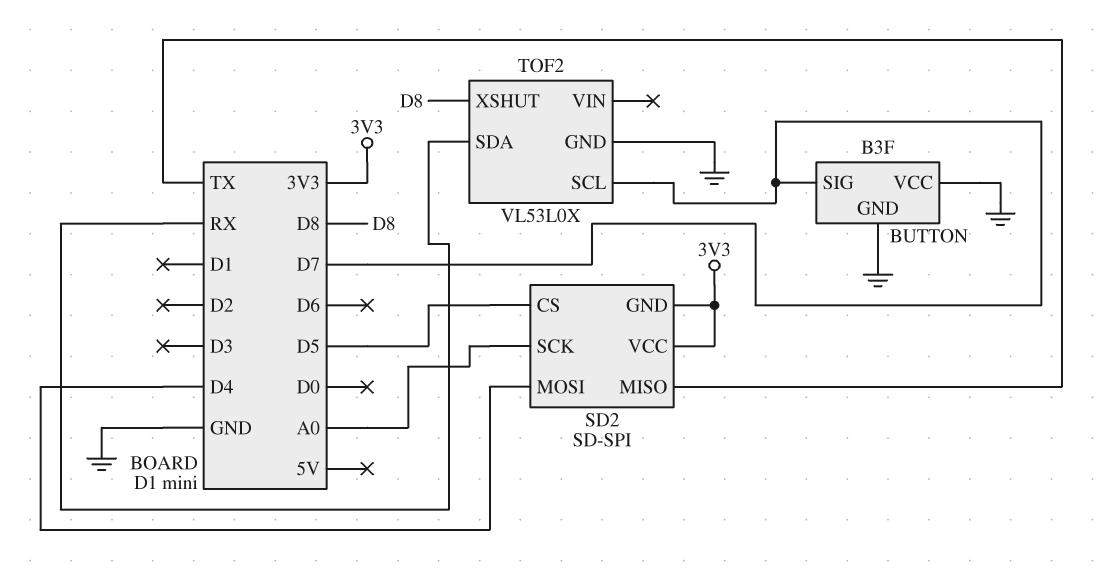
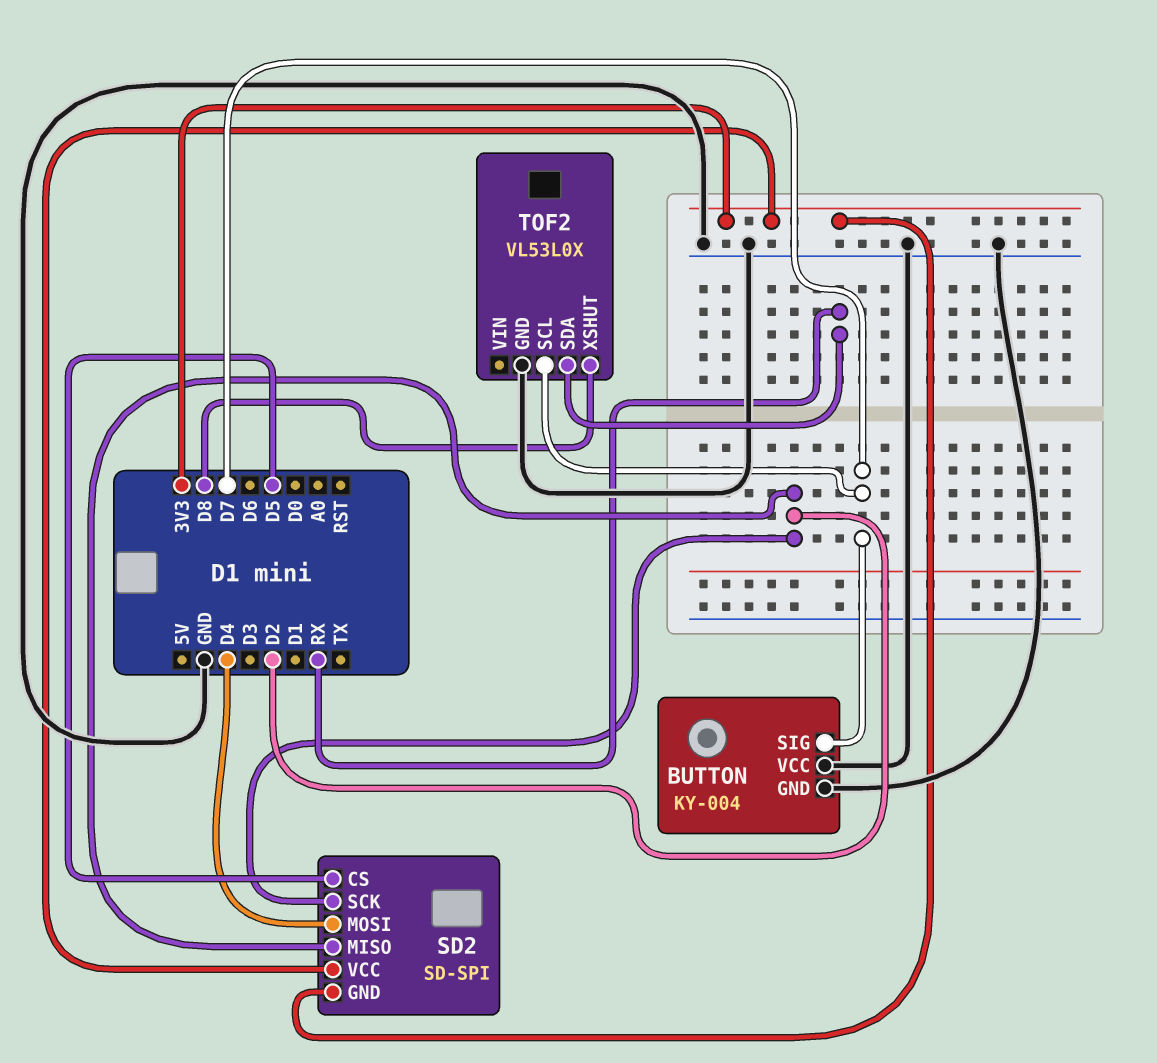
BUTTON: B3F -> KY-004
SD2 pin MISO: TX -> D2
SD2 pin SCK: A0 -> D2

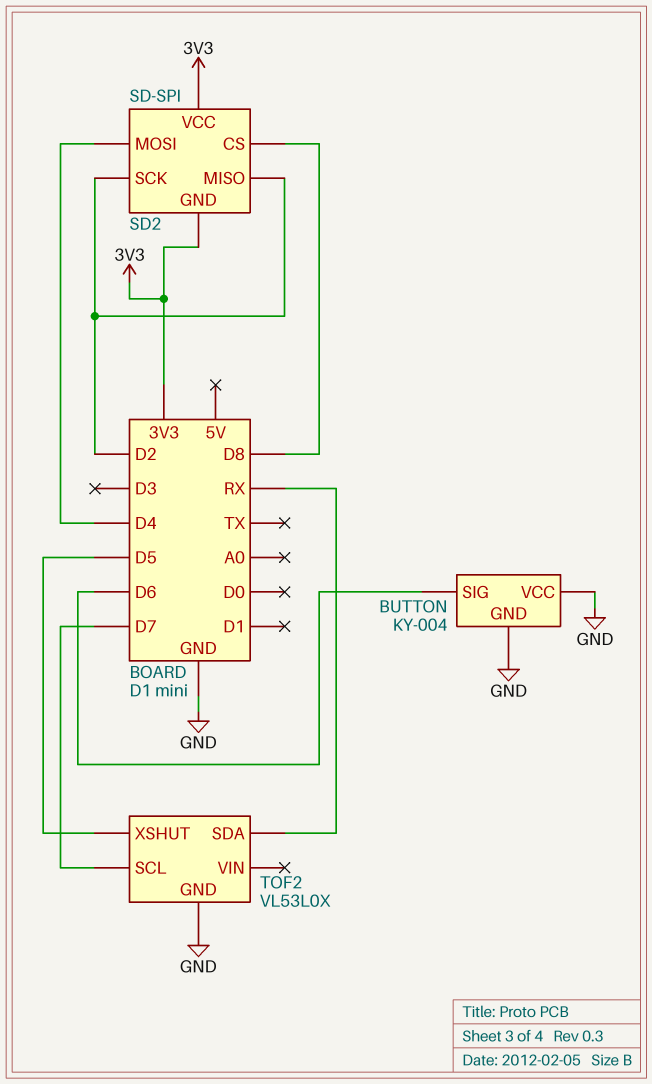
BUTTON pin SIG: D7 -> D6
SD2 pin CS: D5 -> D8
TOF2 pin XSHUT: D8 -> D5

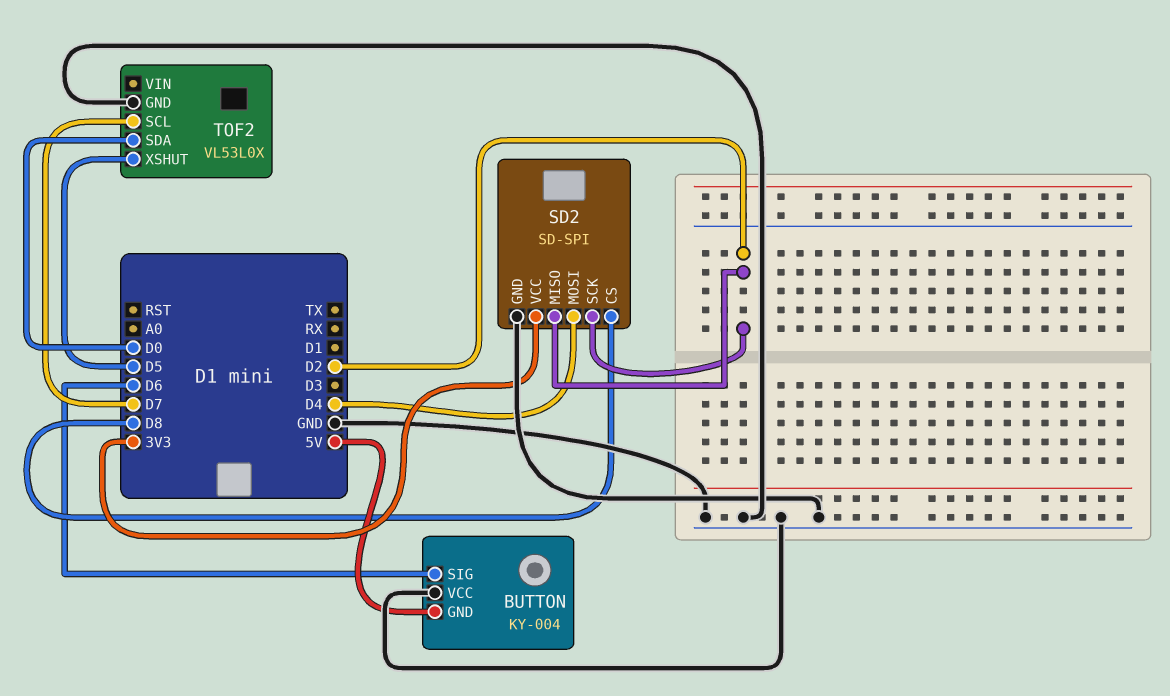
BUTTON pin GND: GND -> 5V
SD2 pin GND: 3V3 -> GND
TOF2 pin SDA: RX -> D0

